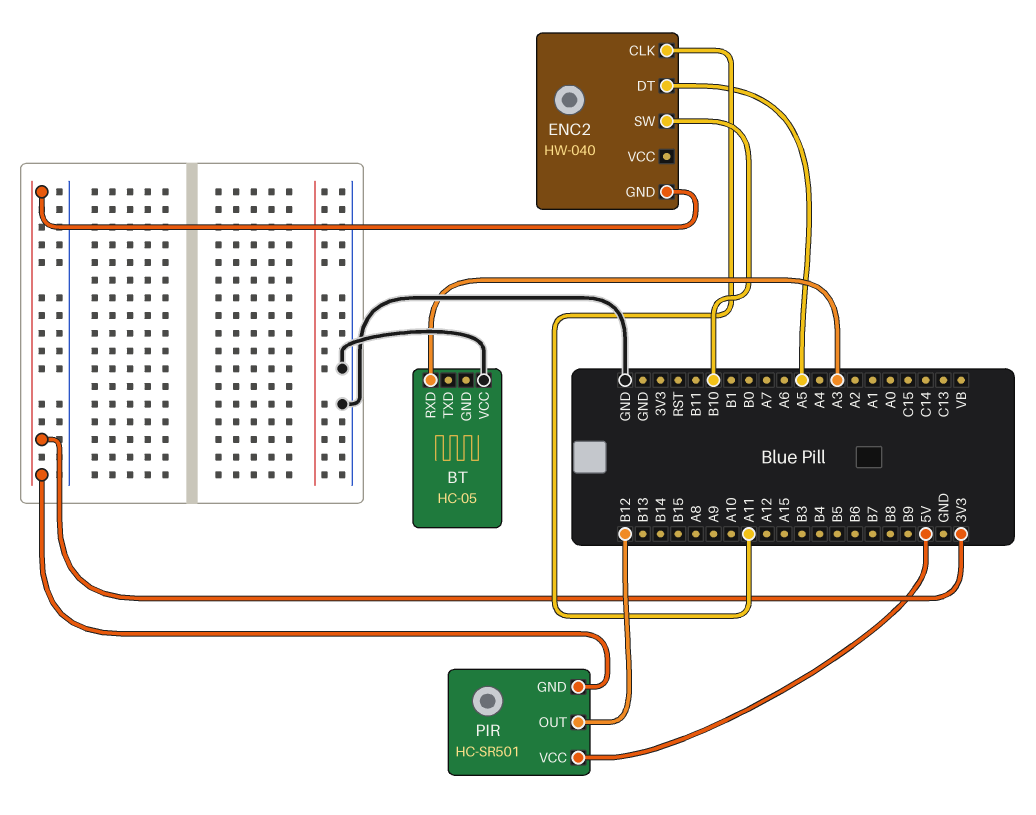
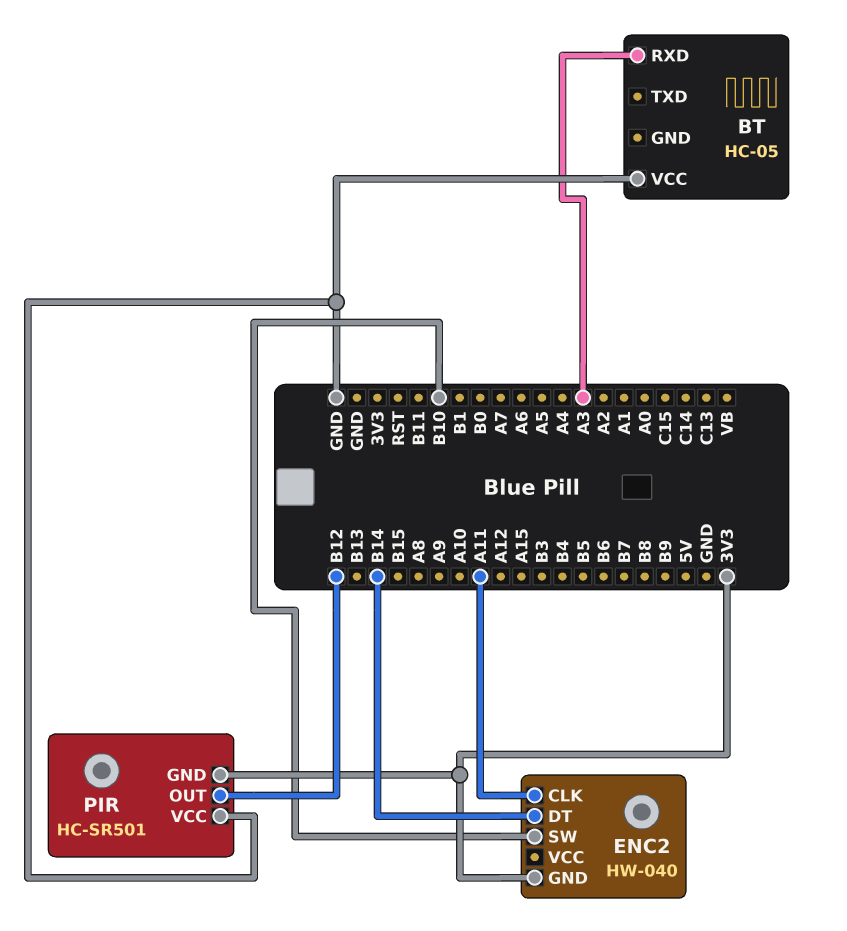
ENC2 pin DT: A5 -> B14
PIR pin VCC: 5V -> GND

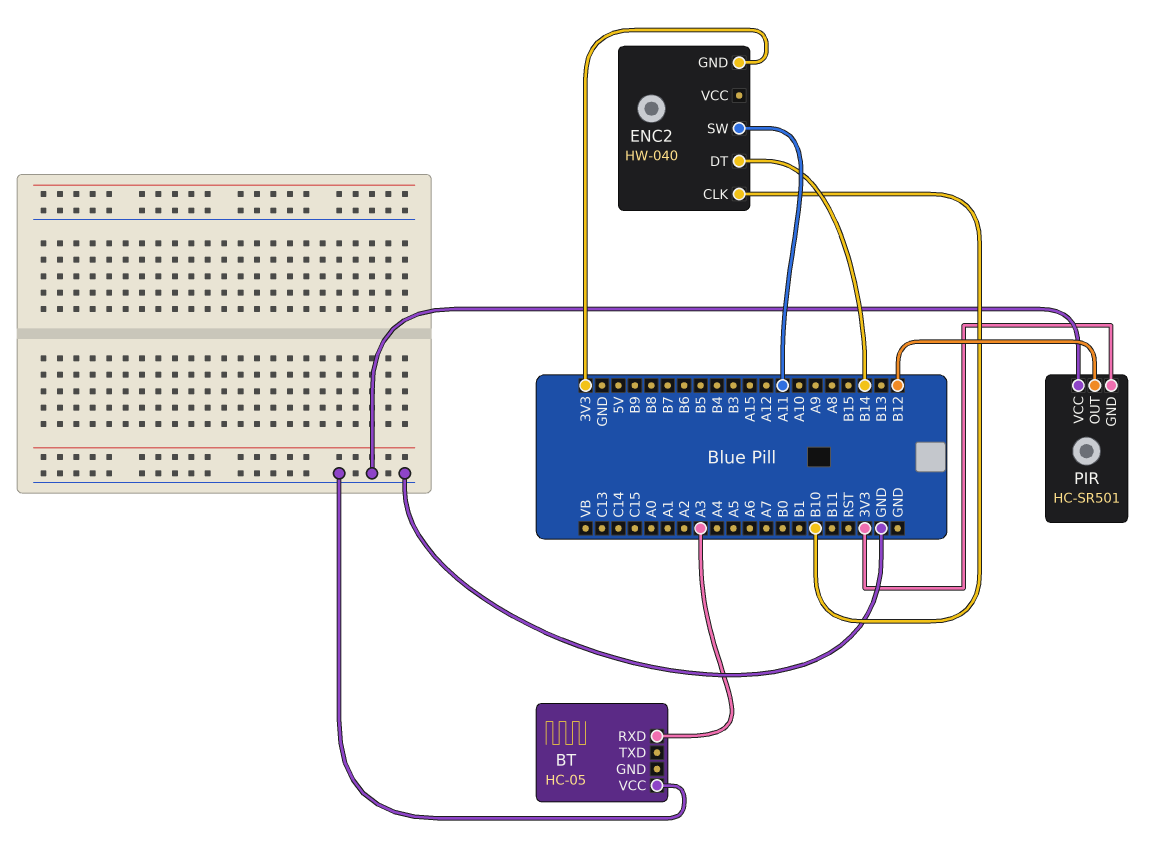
ENC2 pin CLK: A11 -> B10
ENC2 pin SW: B10 -> A11

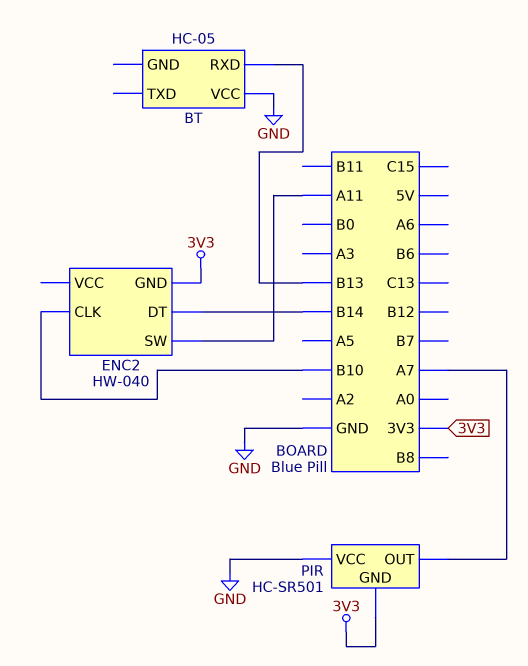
BT pin RXD: A3 -> B13
PIR pin OUT: B12 -> A7

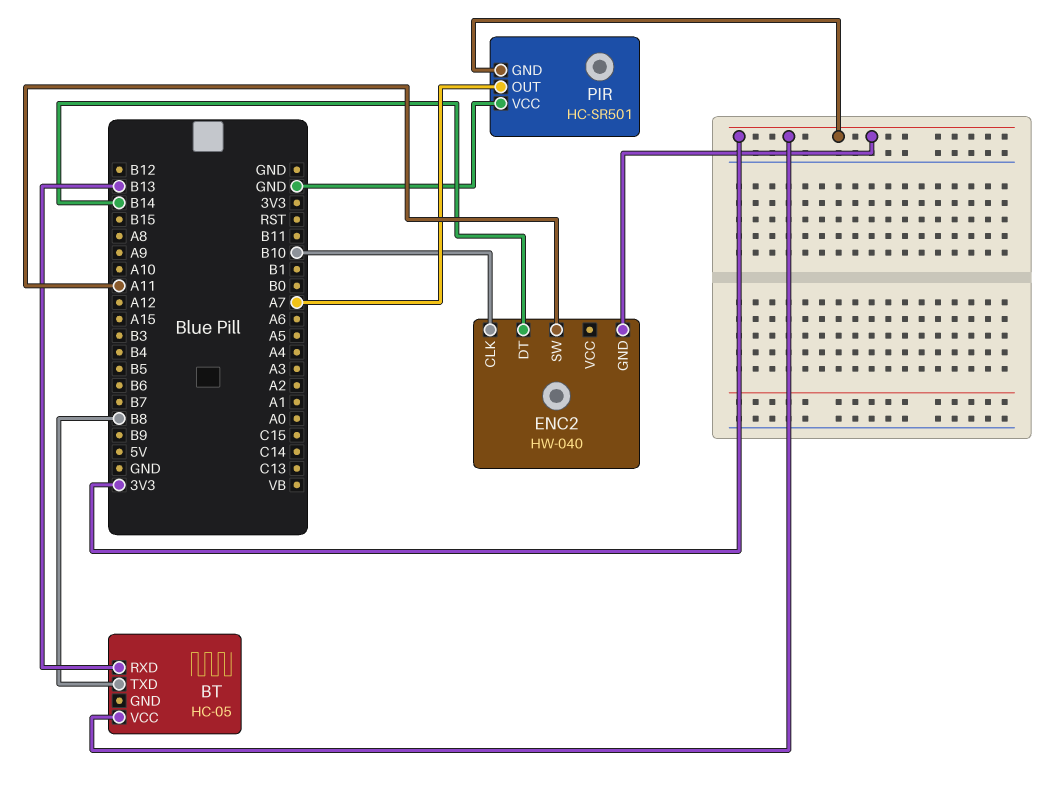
BT pin TXD: none -> B8
BT pin VCC: GND -> 3V3

